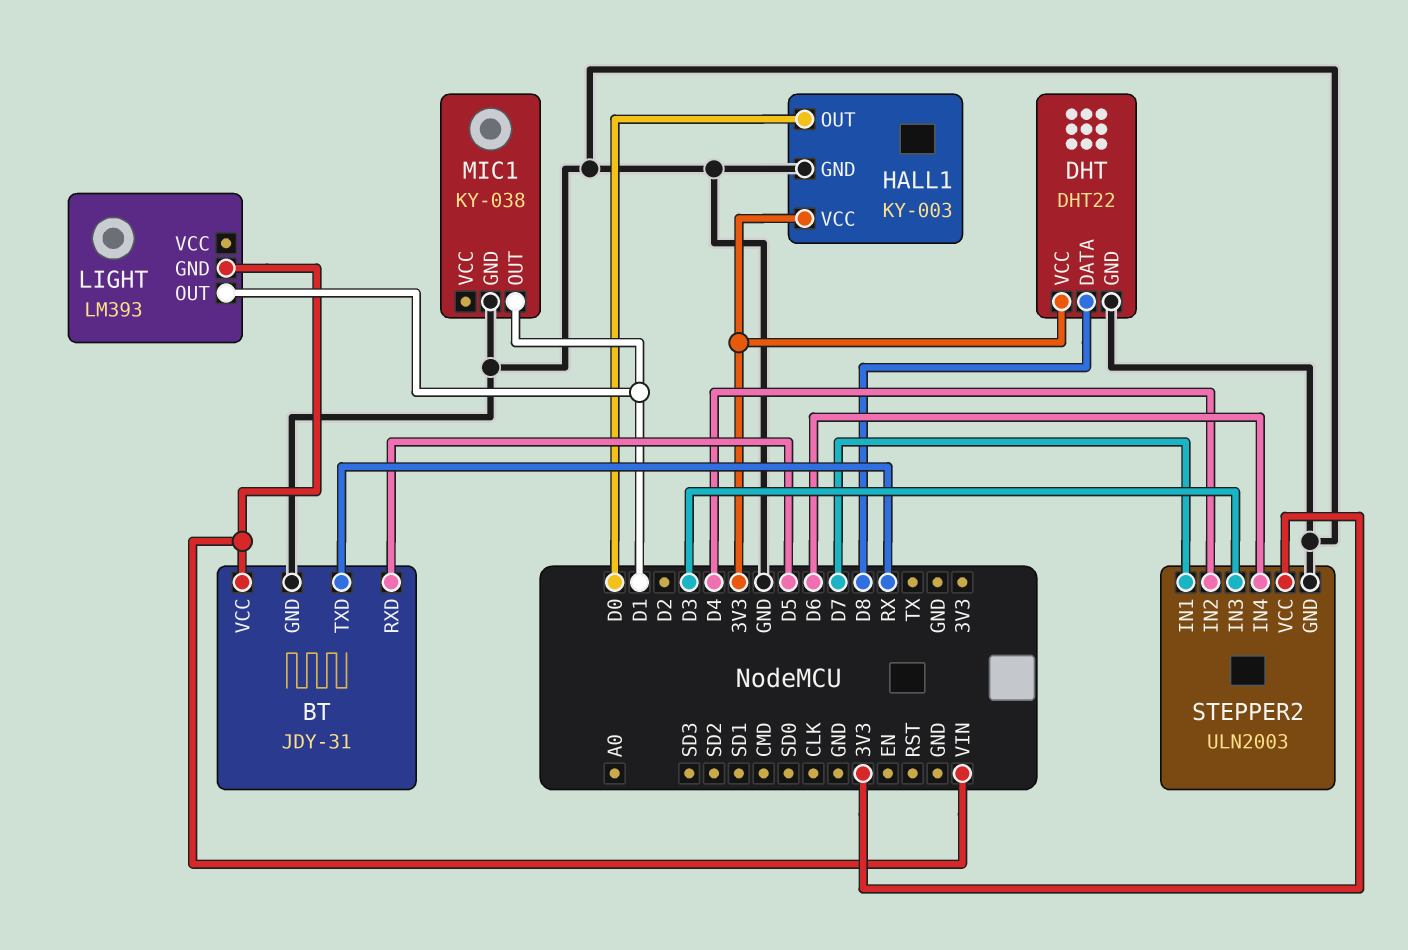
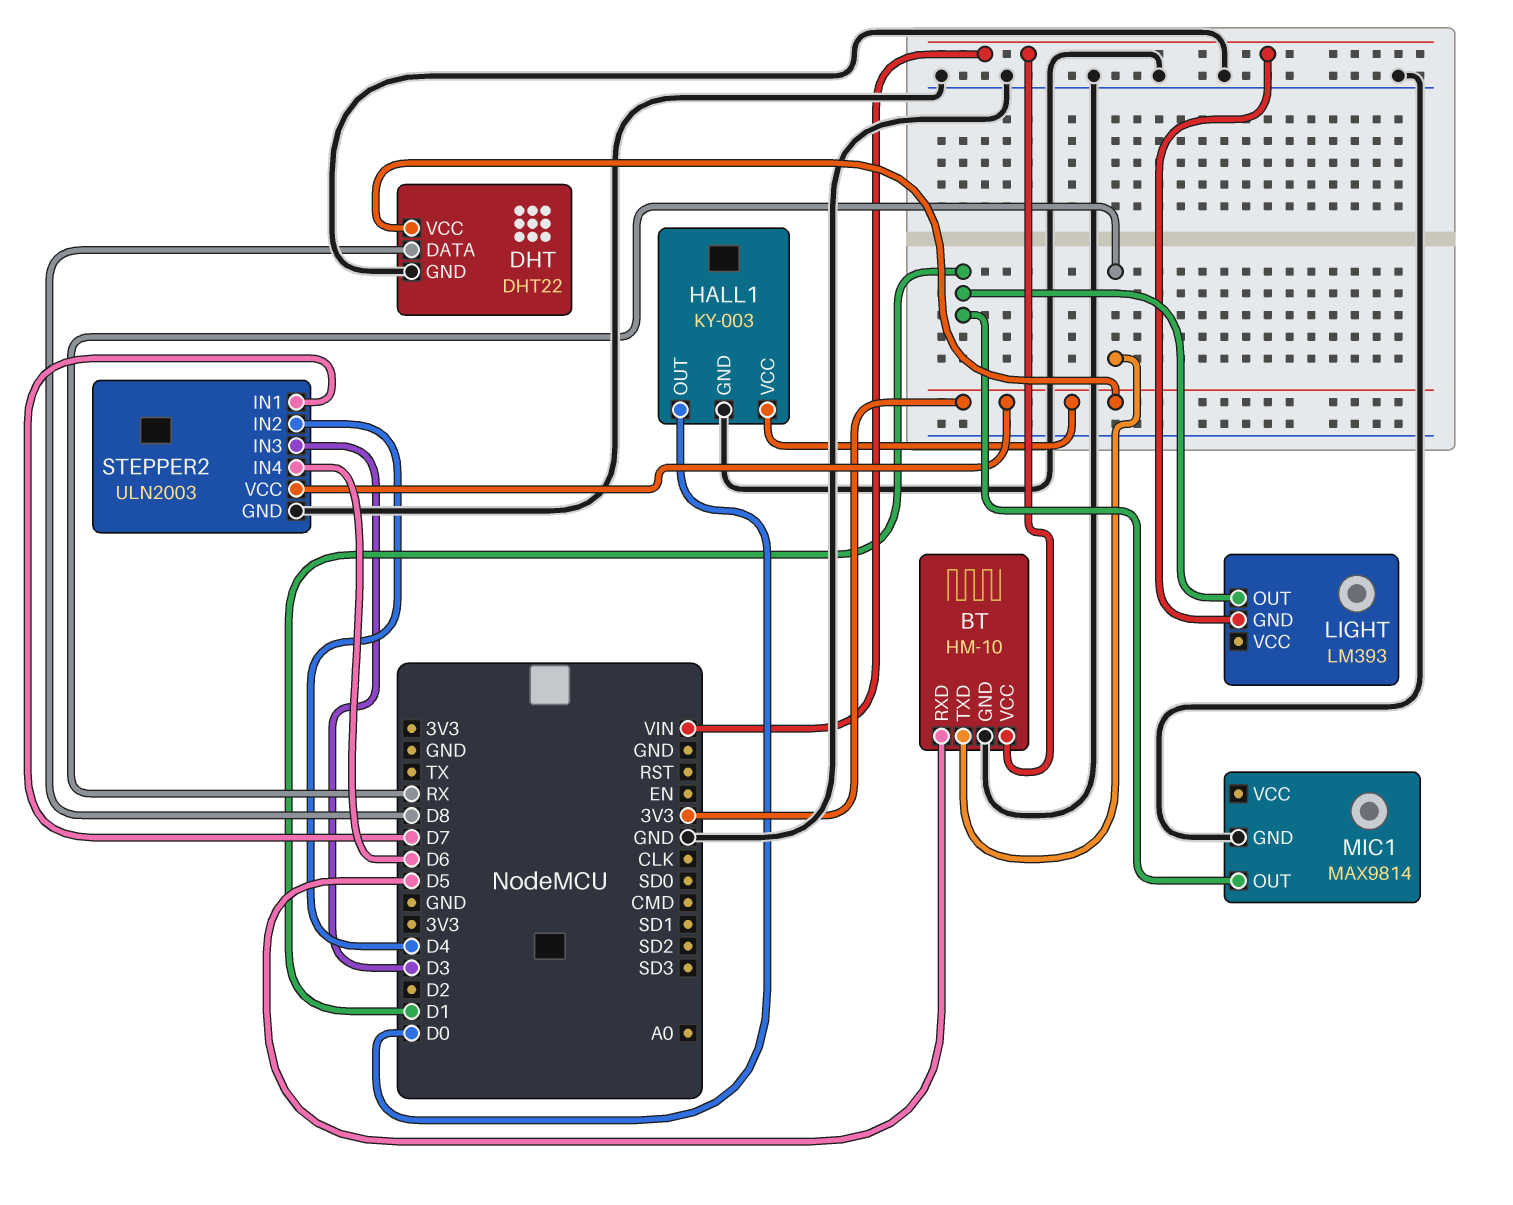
BT: JDY-31 -> HM-10
MIC1: KY-038 -> MAX9814

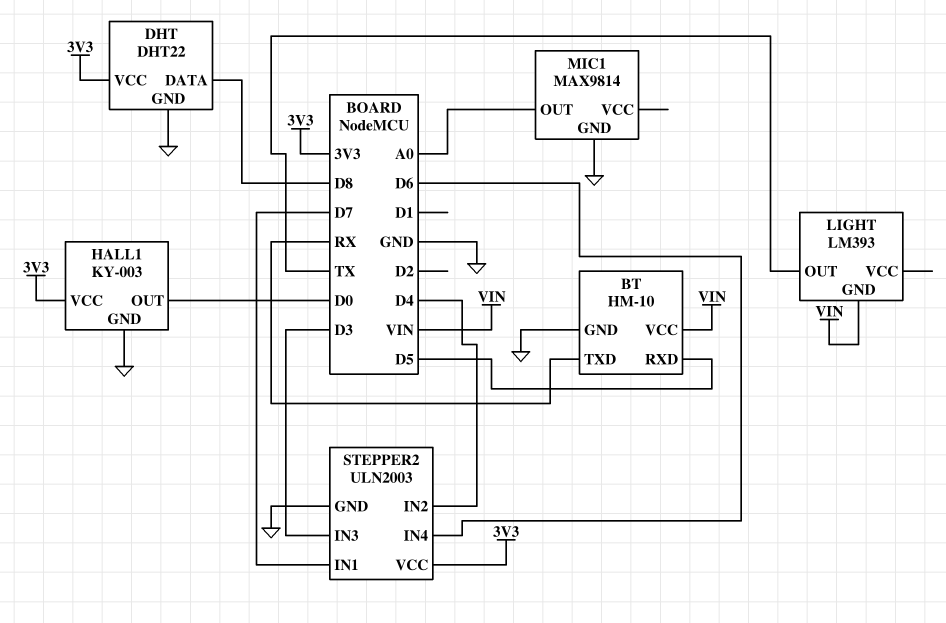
LIGHT pin OUT: D1 -> TX
MIC1 pin OUT: D1 -> A0

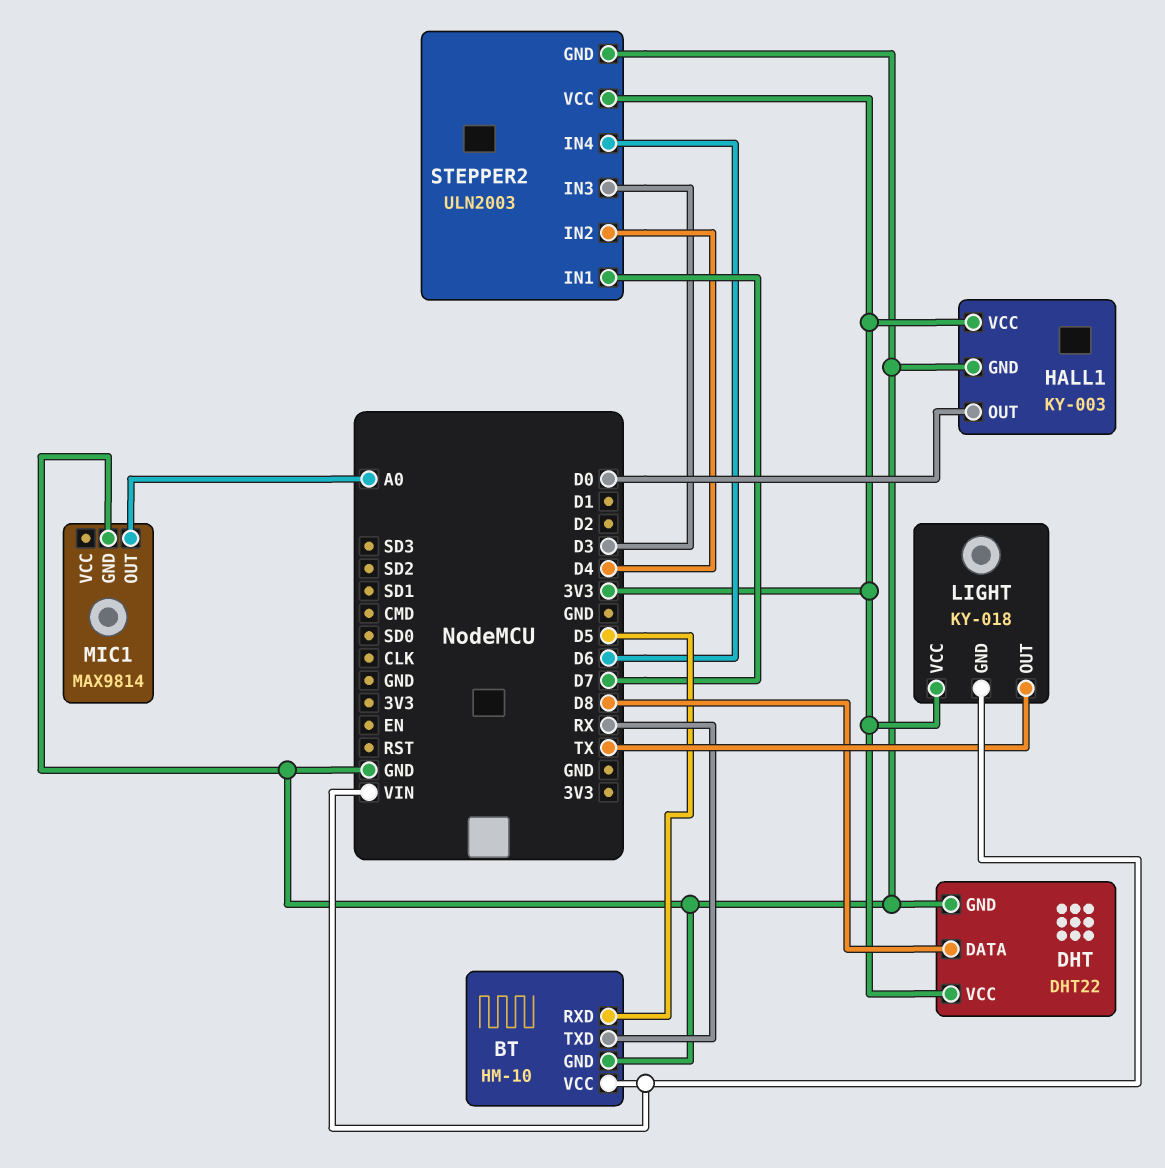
LIGHT: LM393 -> KY-018
LIGHT pin VCC: none -> 3V3

